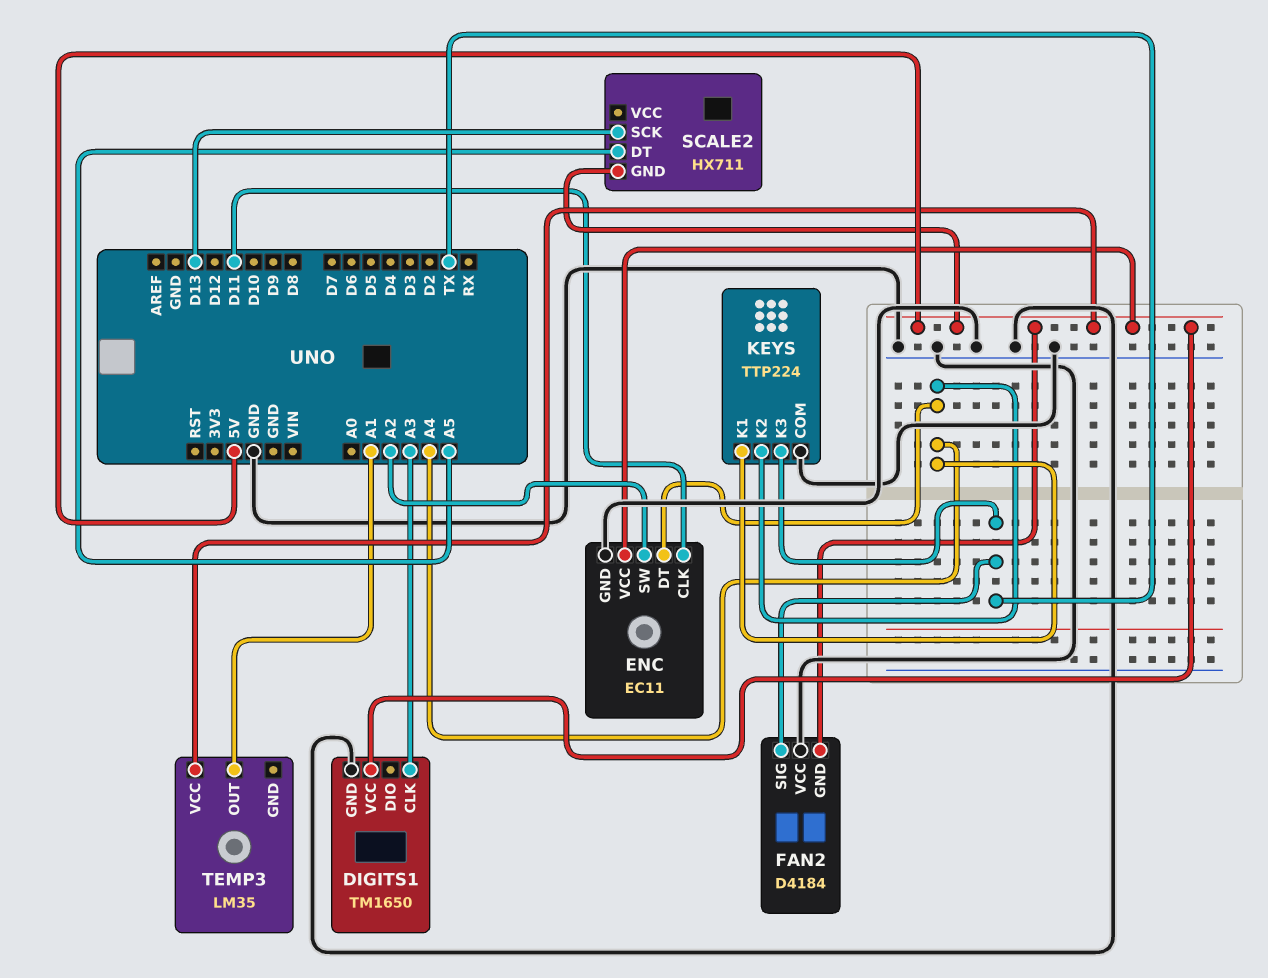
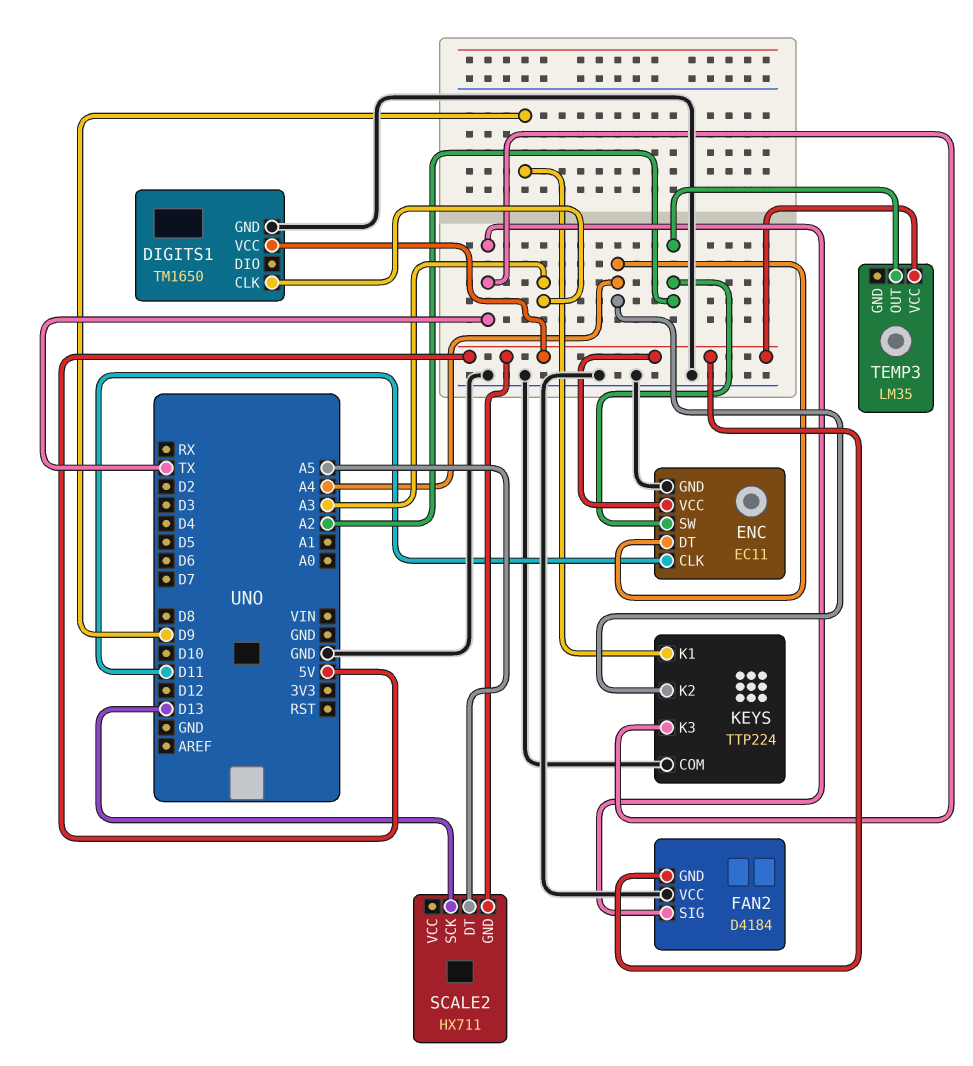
KEYS pin K1: A4 -> D9
TEMP3 pin OUT: A1 -> A2

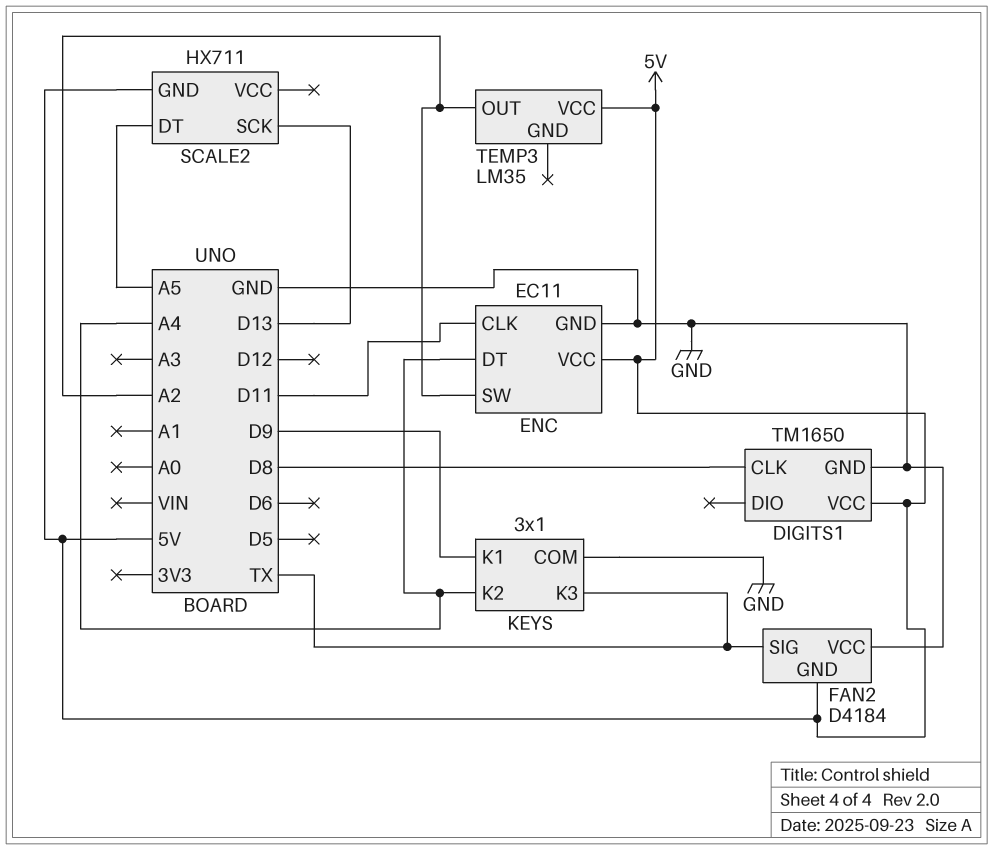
DIGITS1 pin CLK: A3 -> D8
KEYS: TTP224 -> 3x1

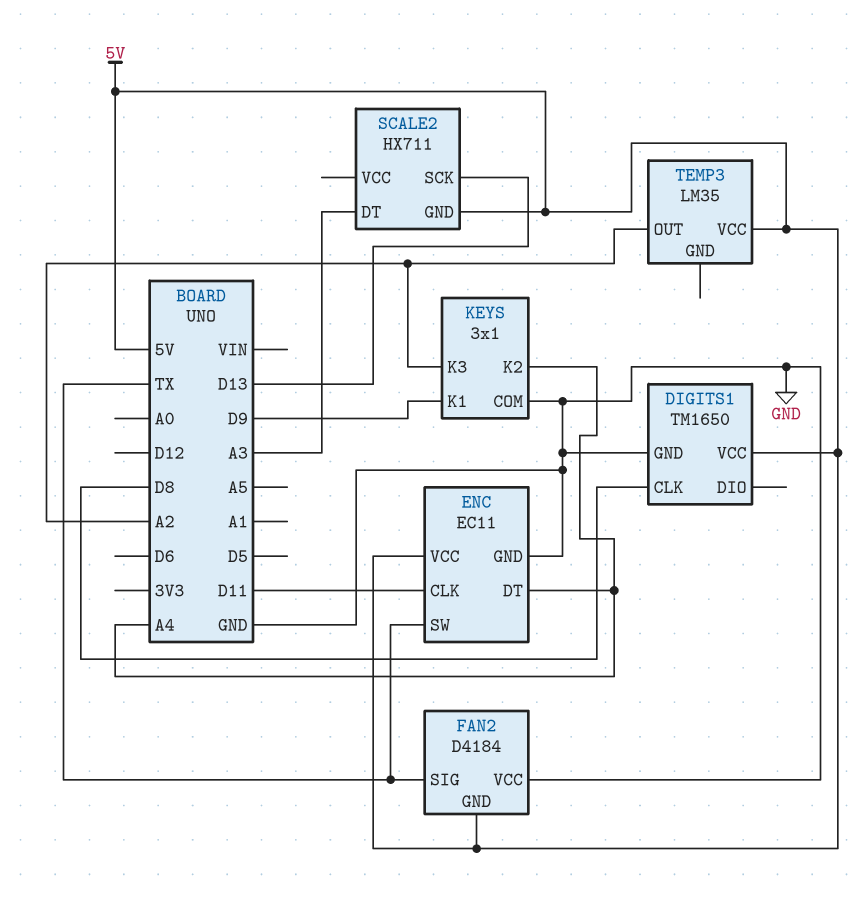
ENC pin SW: A2 -> TX
KEYS pin K3: TX -> A2
SCALE2 pin DT: A5 -> A3

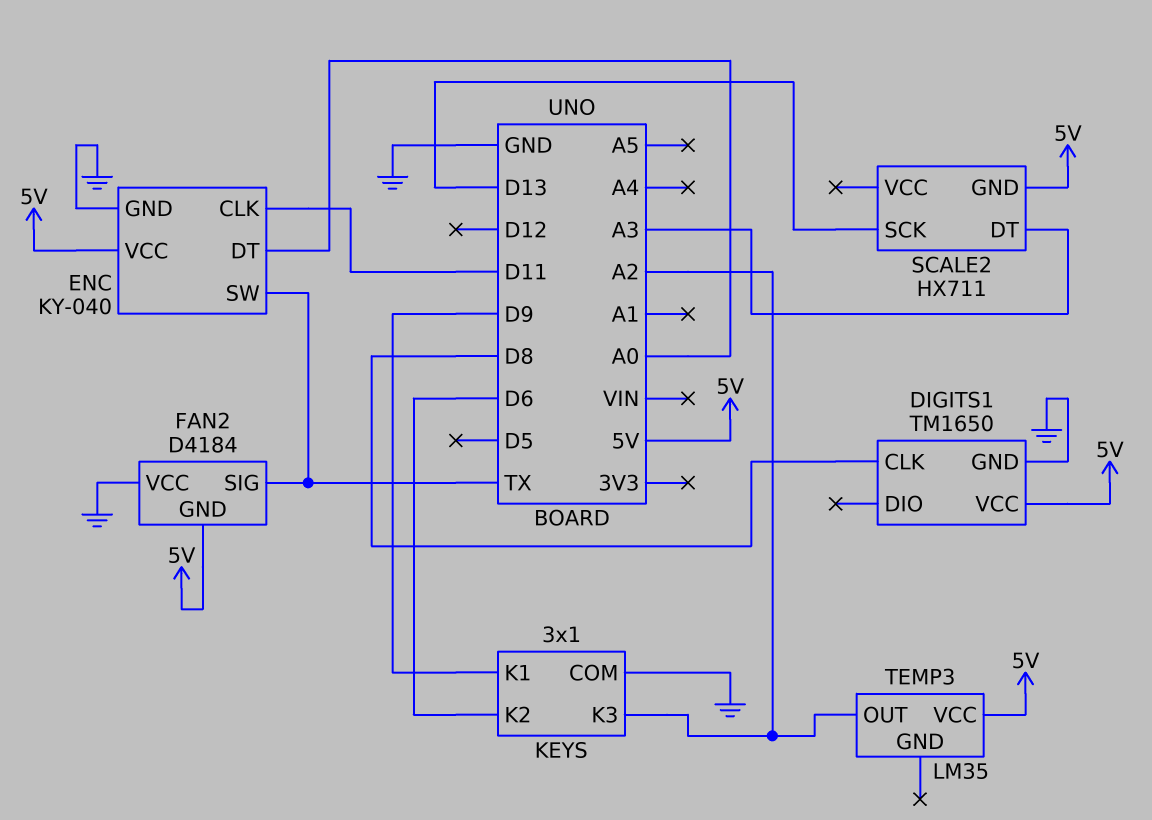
ENC: EC11 -> KY-040
ENC pin DT: A4 -> A0
KEYS pin K2: A4 -> D6

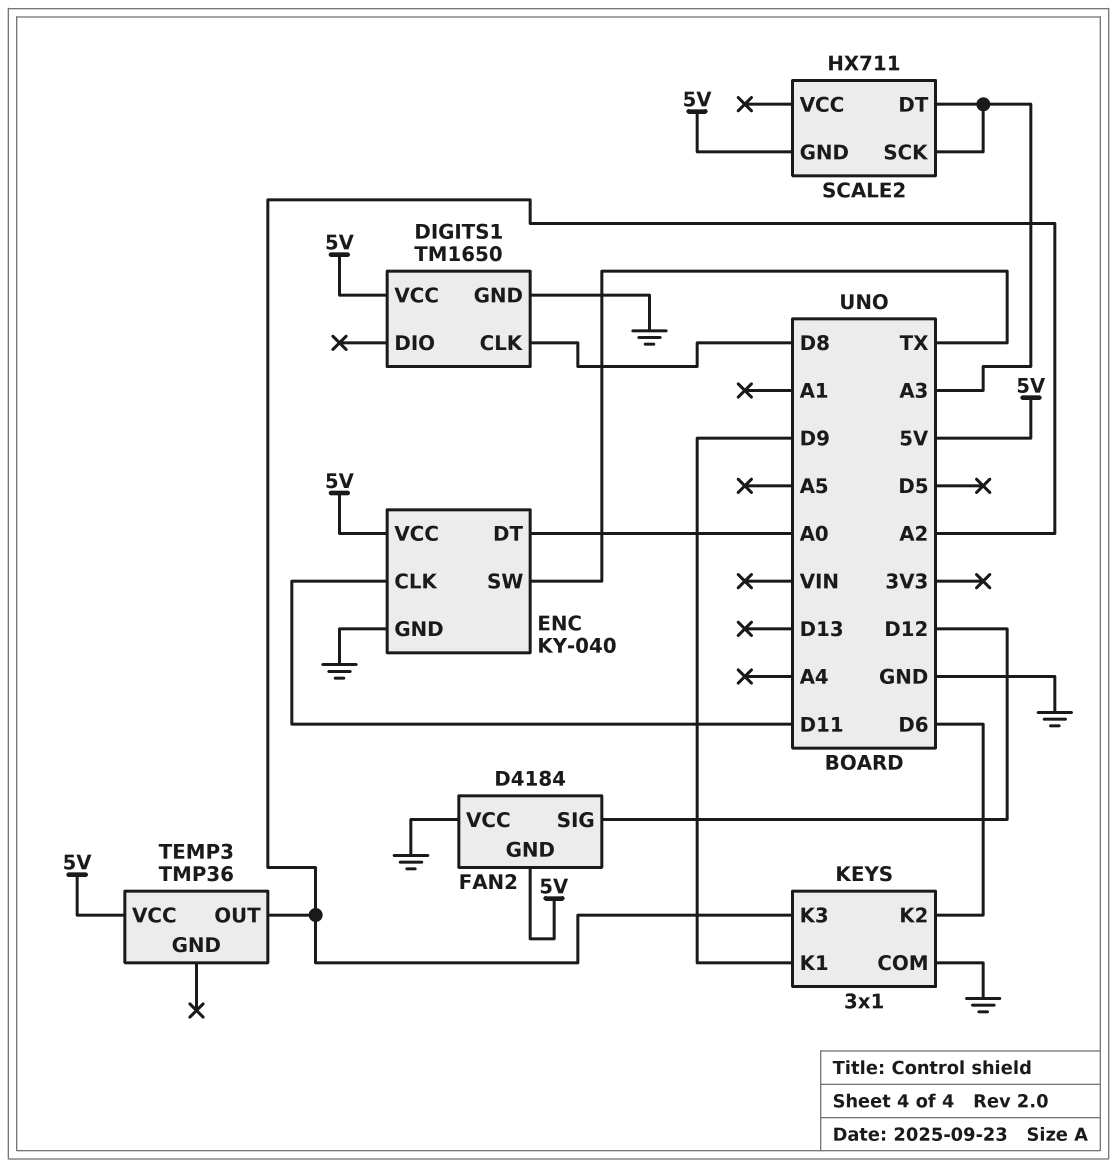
FAN2 pin SIG: TX -> D12
SCALE2 pin SCK: D13 -> A3
TEMP3: LM35 -> TMP36

